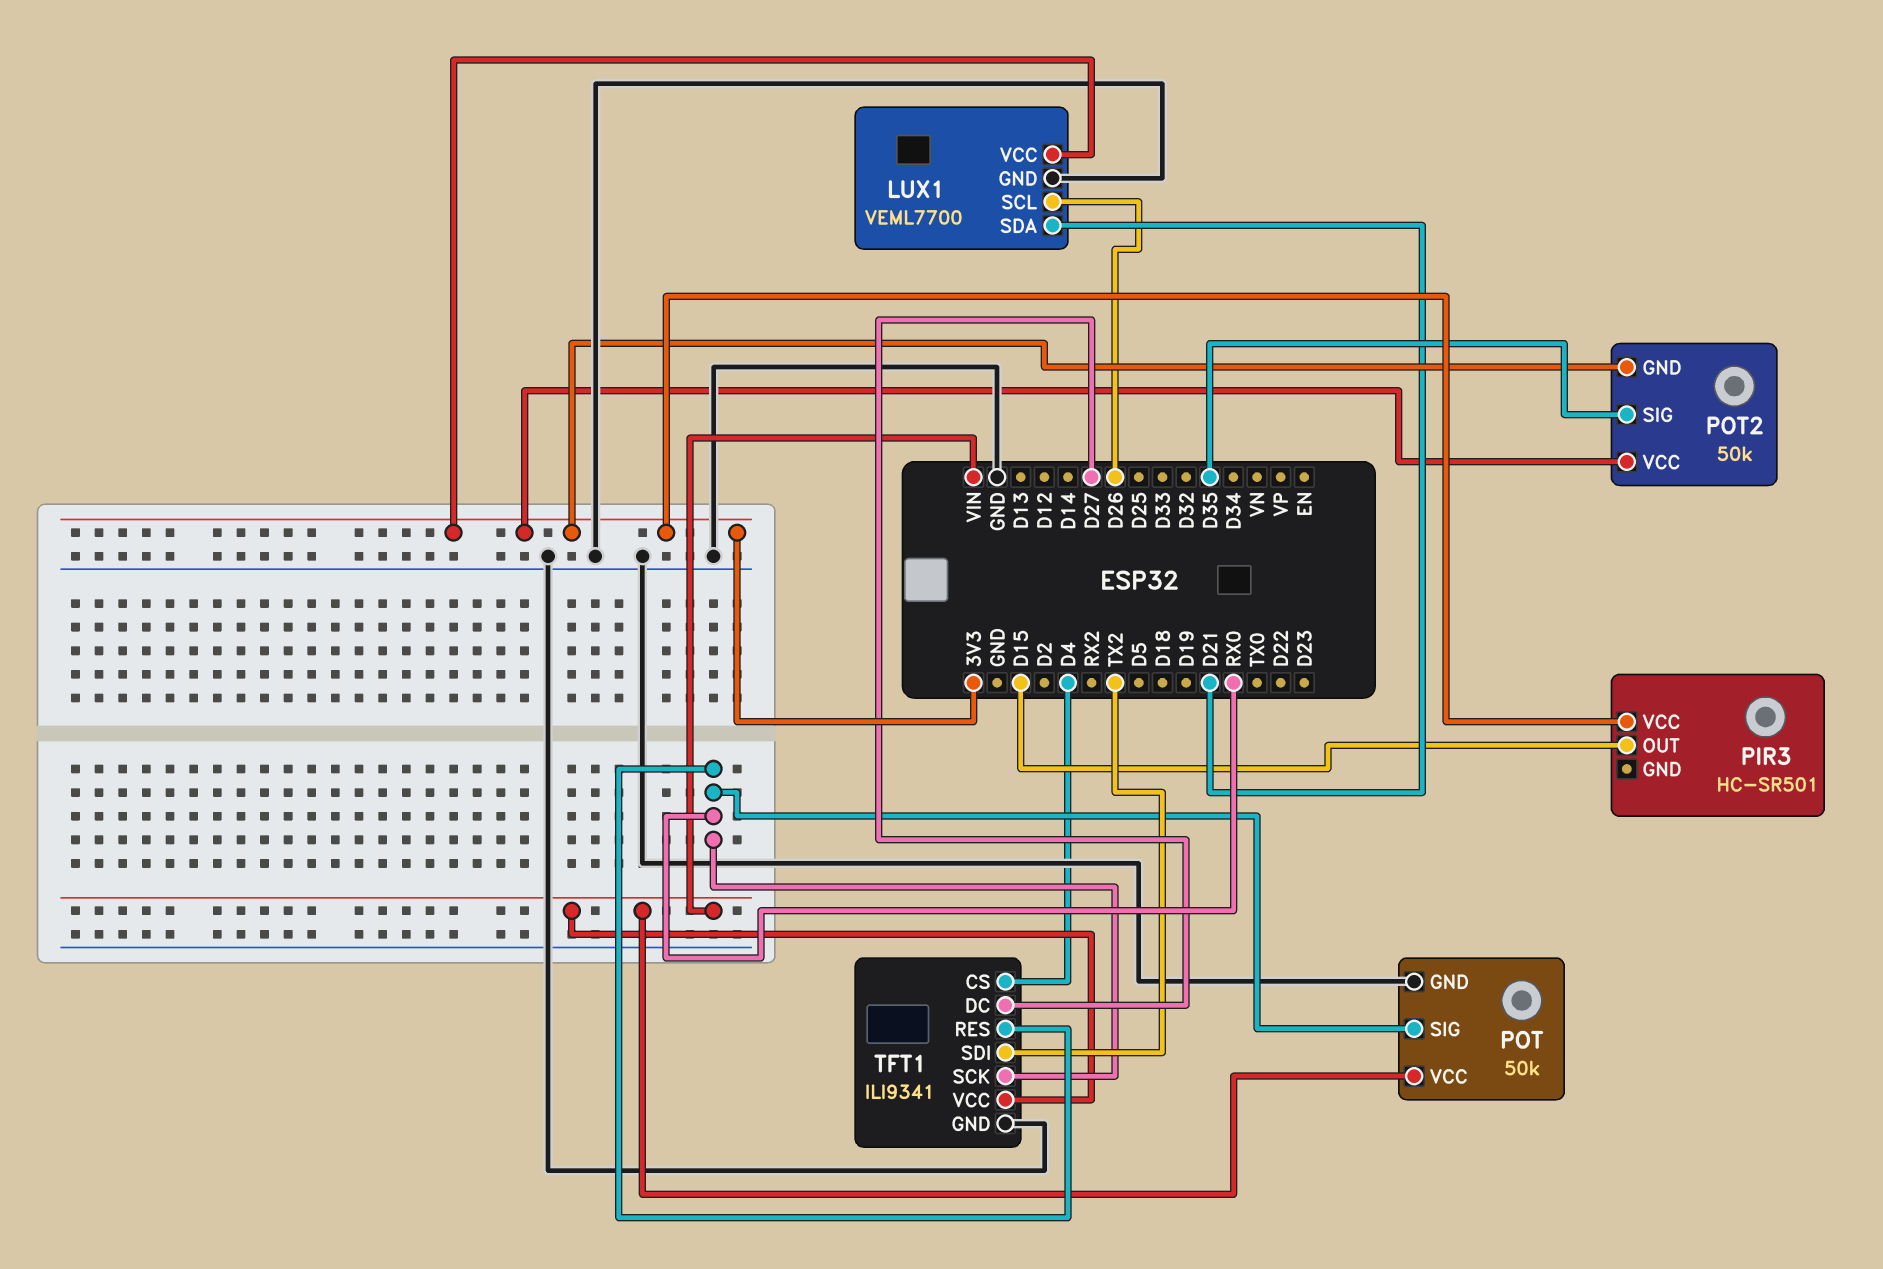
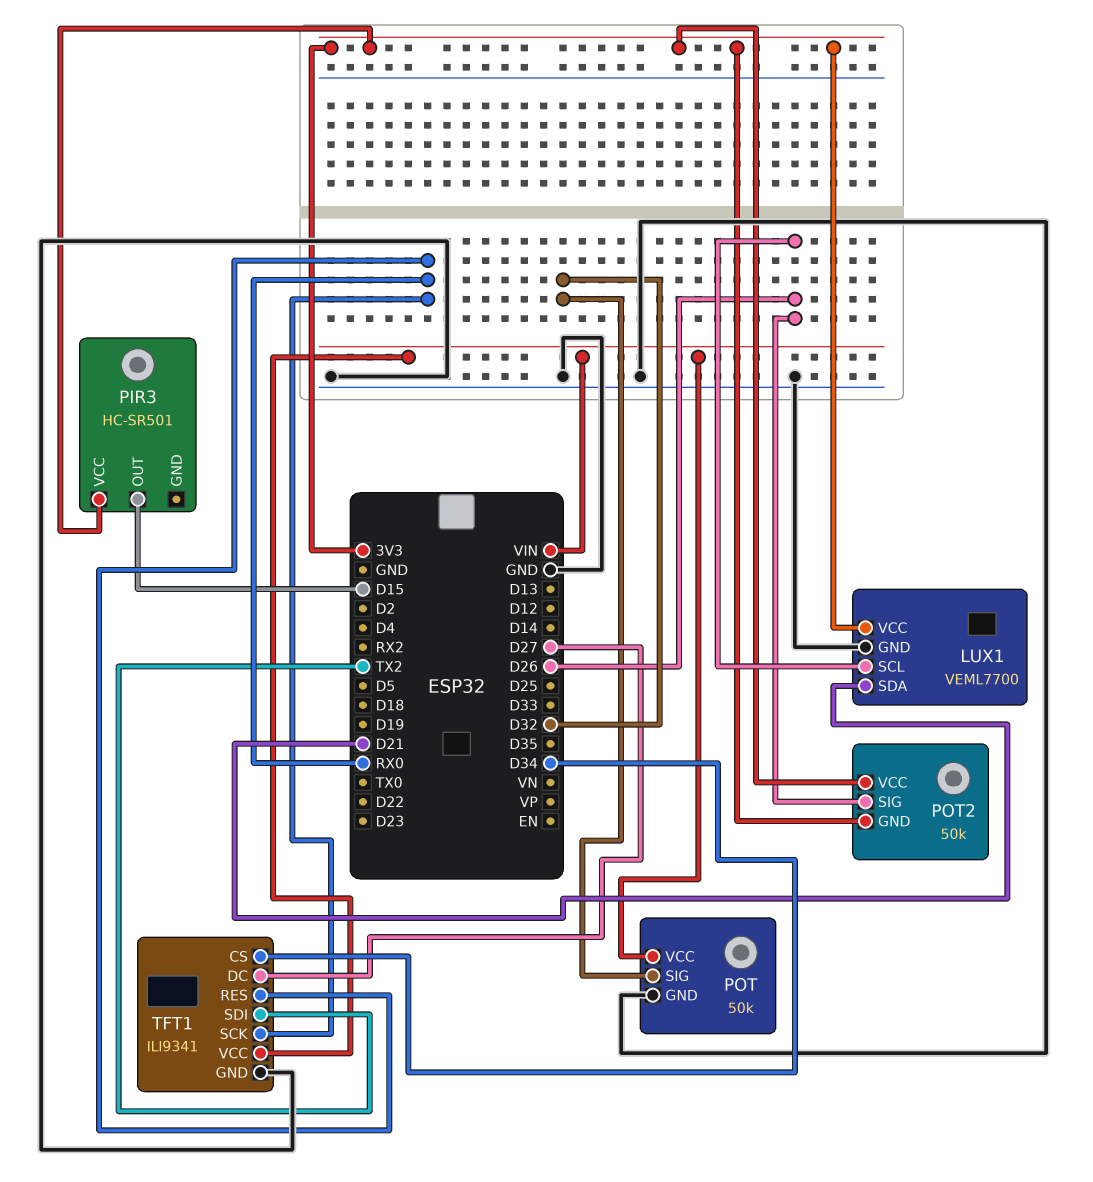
POT pin SIG: RX0 -> D32
POT2 pin SIG: D35 -> D26
TFT1 pin CS: D4 -> D34

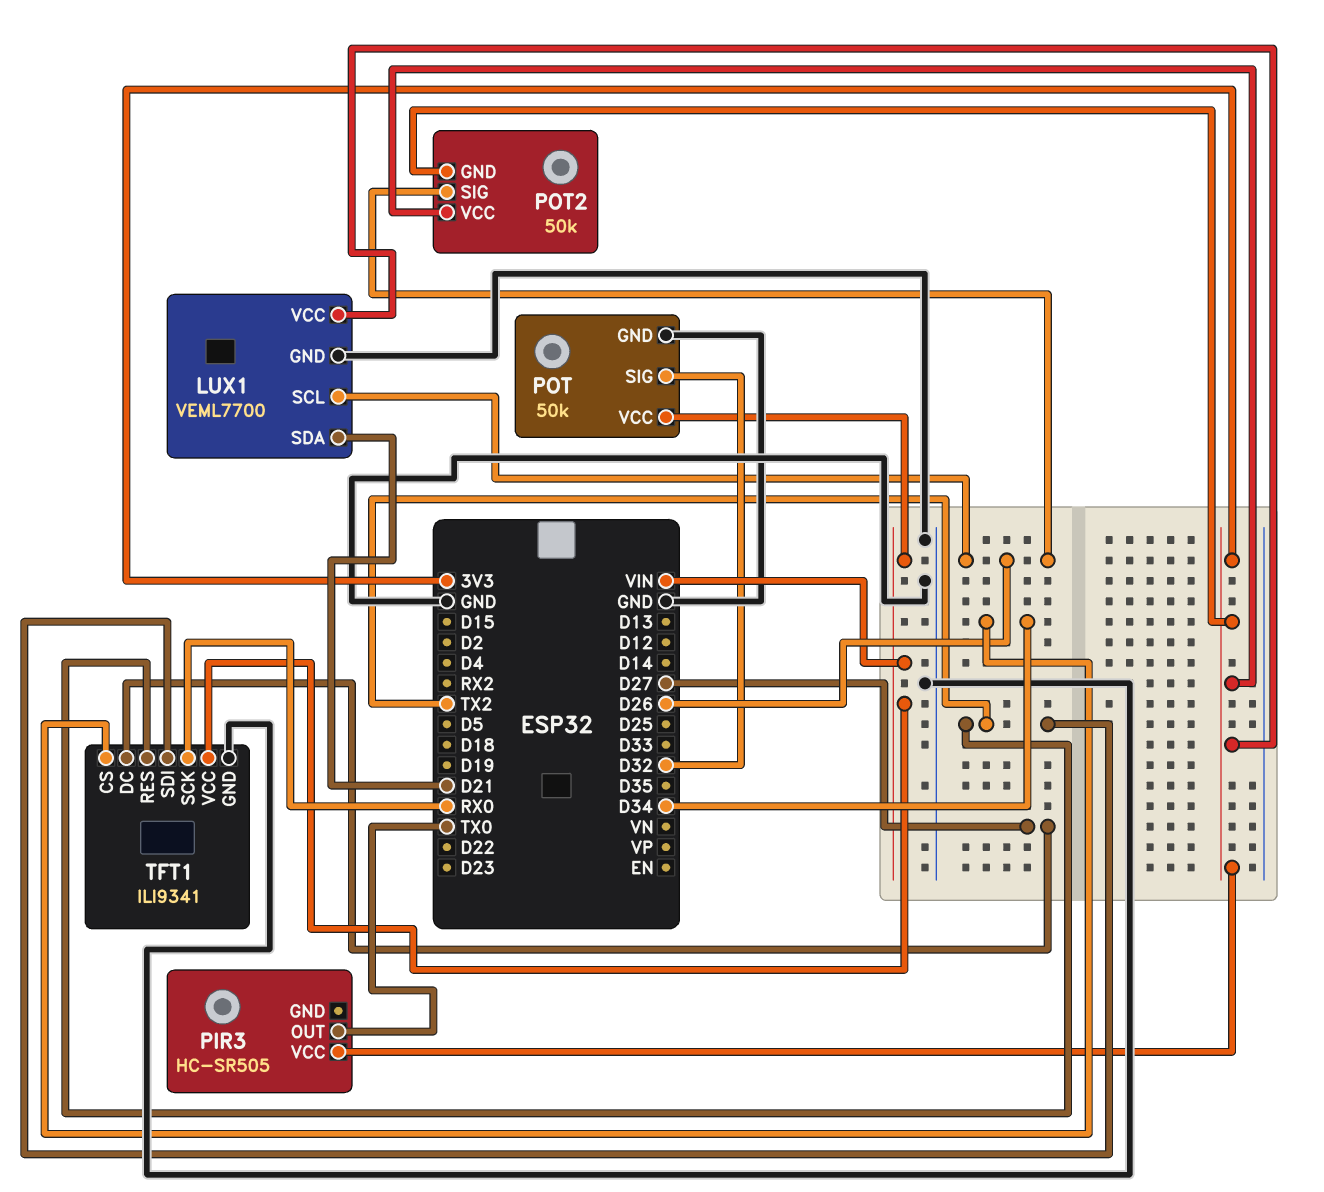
PIR3: HC-SR501 -> HC-SR505
PIR3 pin OUT: D15 -> TX0
TFT1 pin RES: RX0 -> TX2

